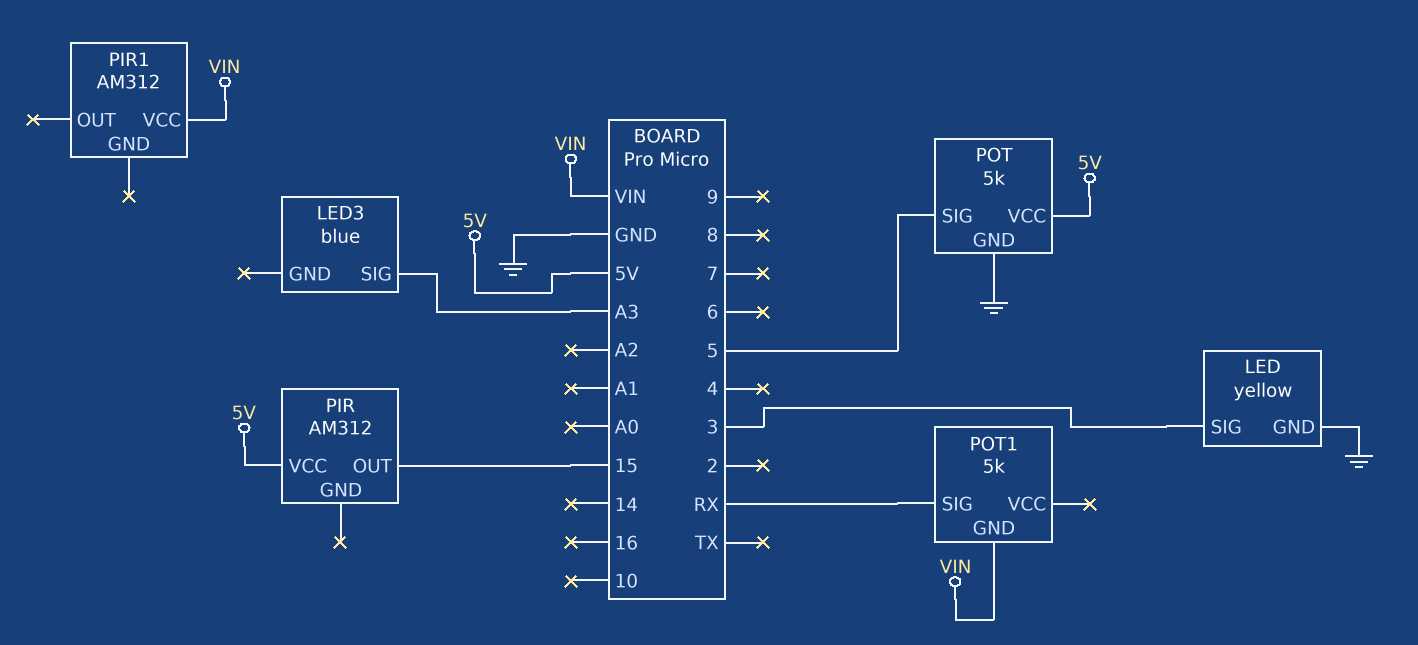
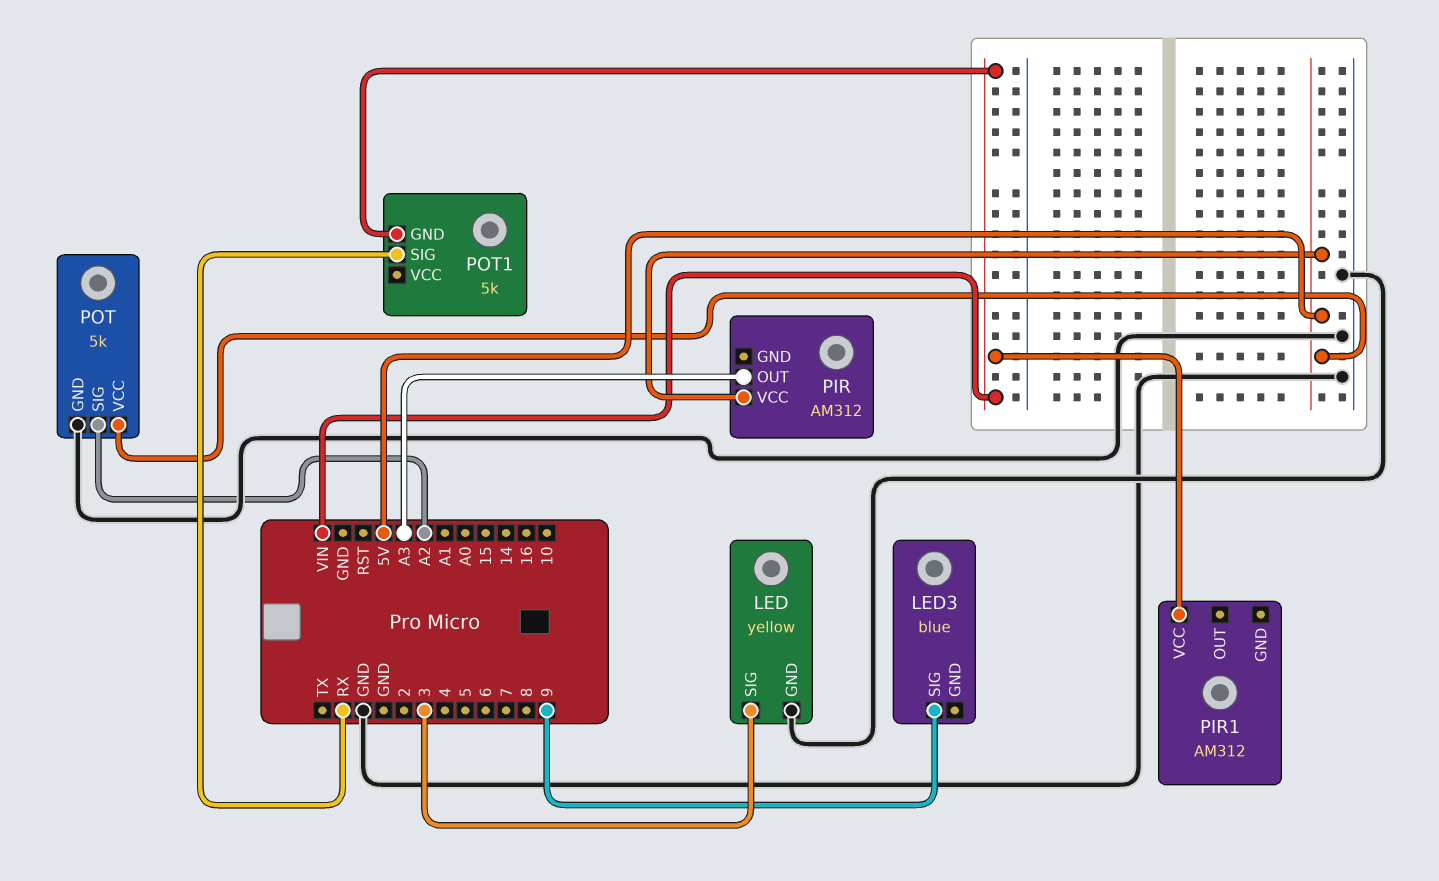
LED3 pin SIG: A3 -> 9
PIR pin OUT: 15 -> A3
POT pin SIG: 5 -> A2

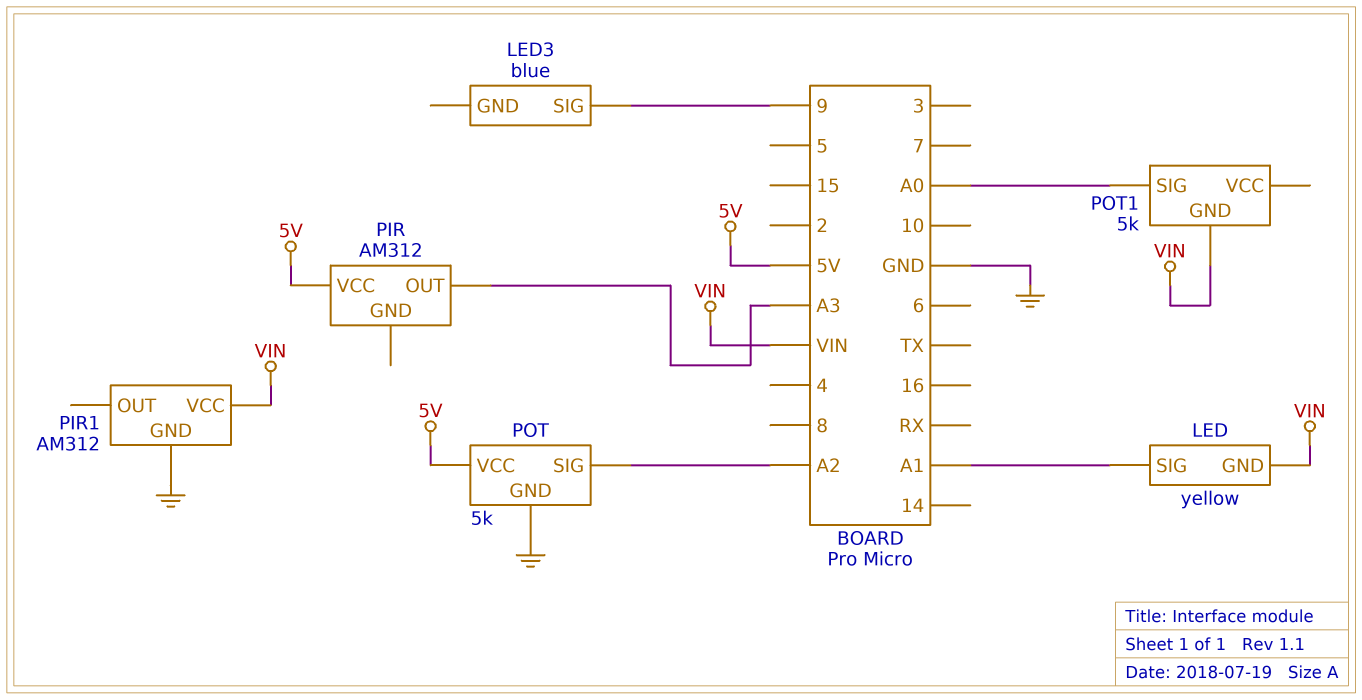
LED pin GND: GND -> VIN
LED pin SIG: 3 -> A1
PIR1 pin GND: none -> GND
POT1 pin SIG: RX -> A0

